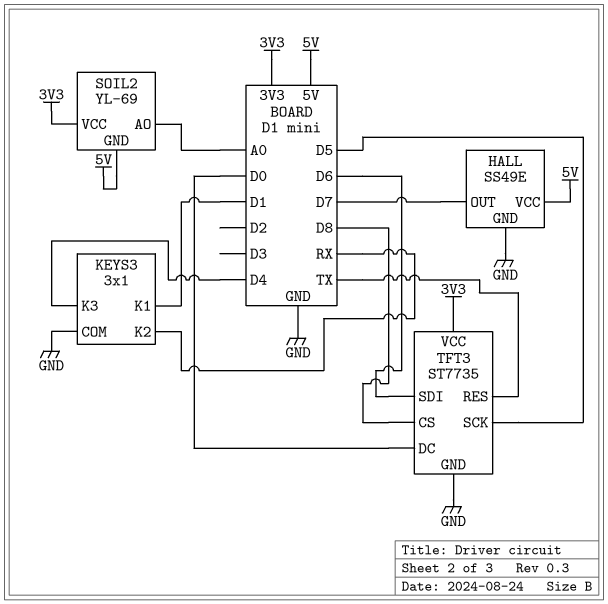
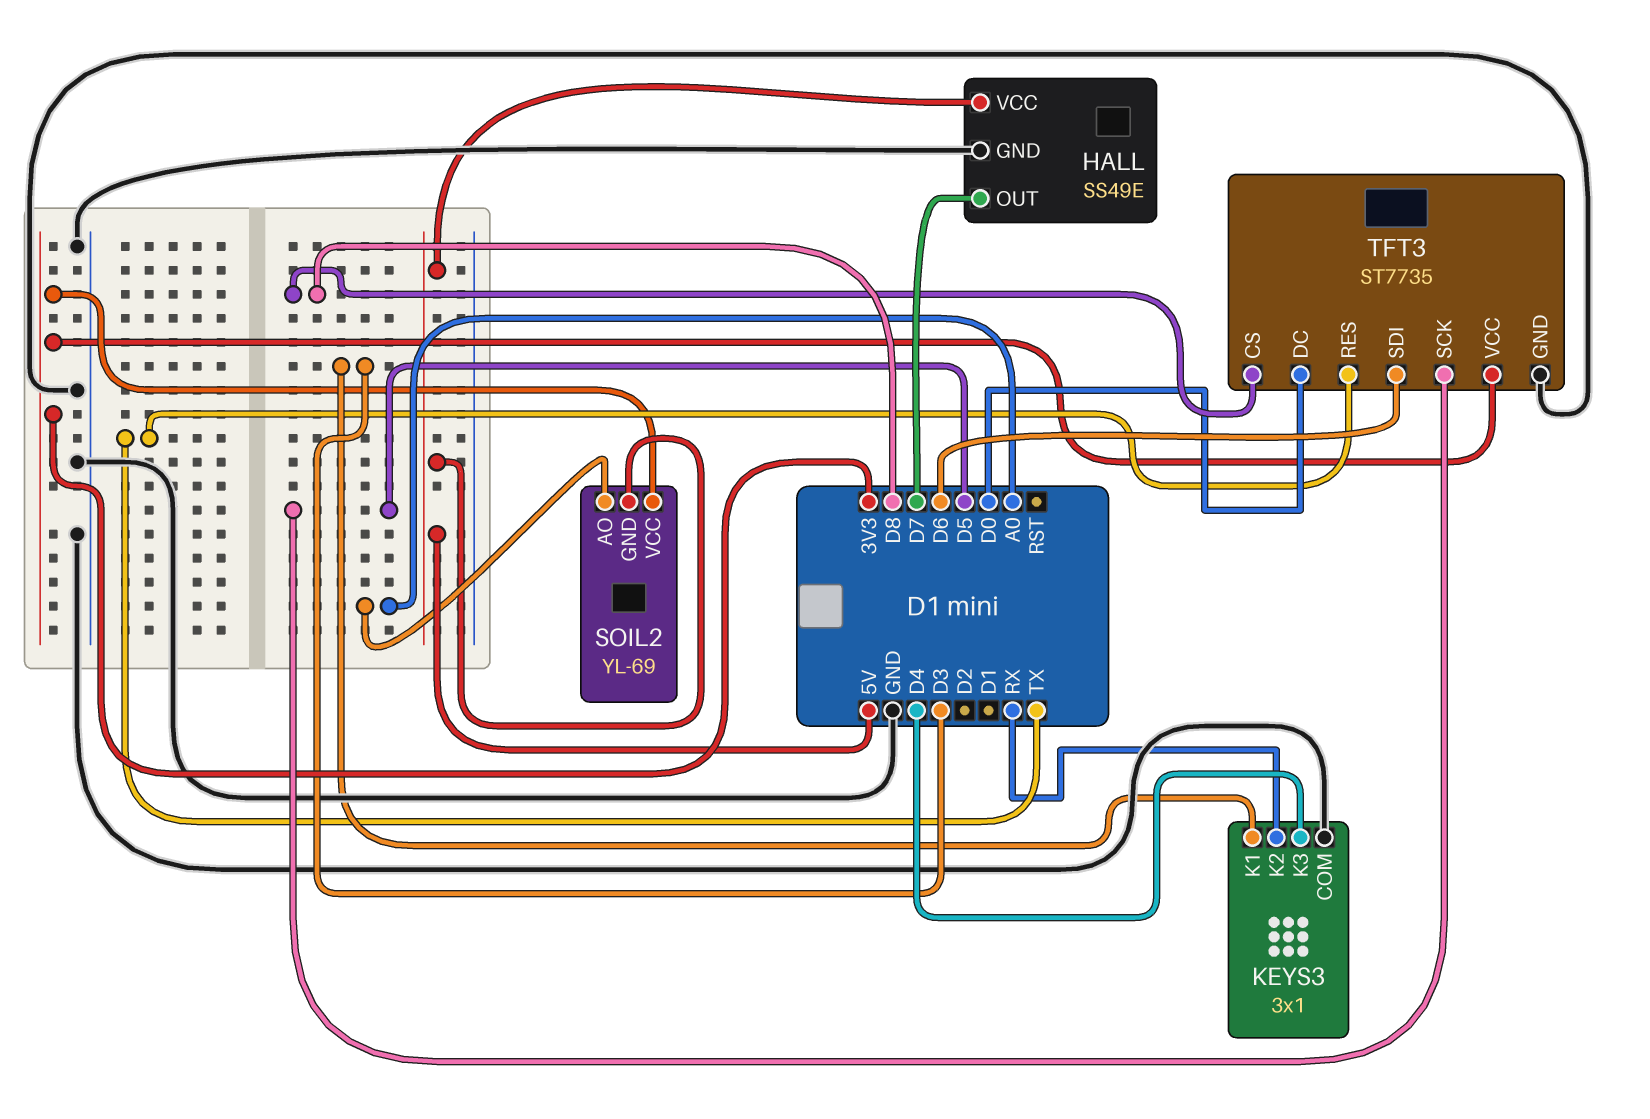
KEYS3 pin K1: D1 -> D3

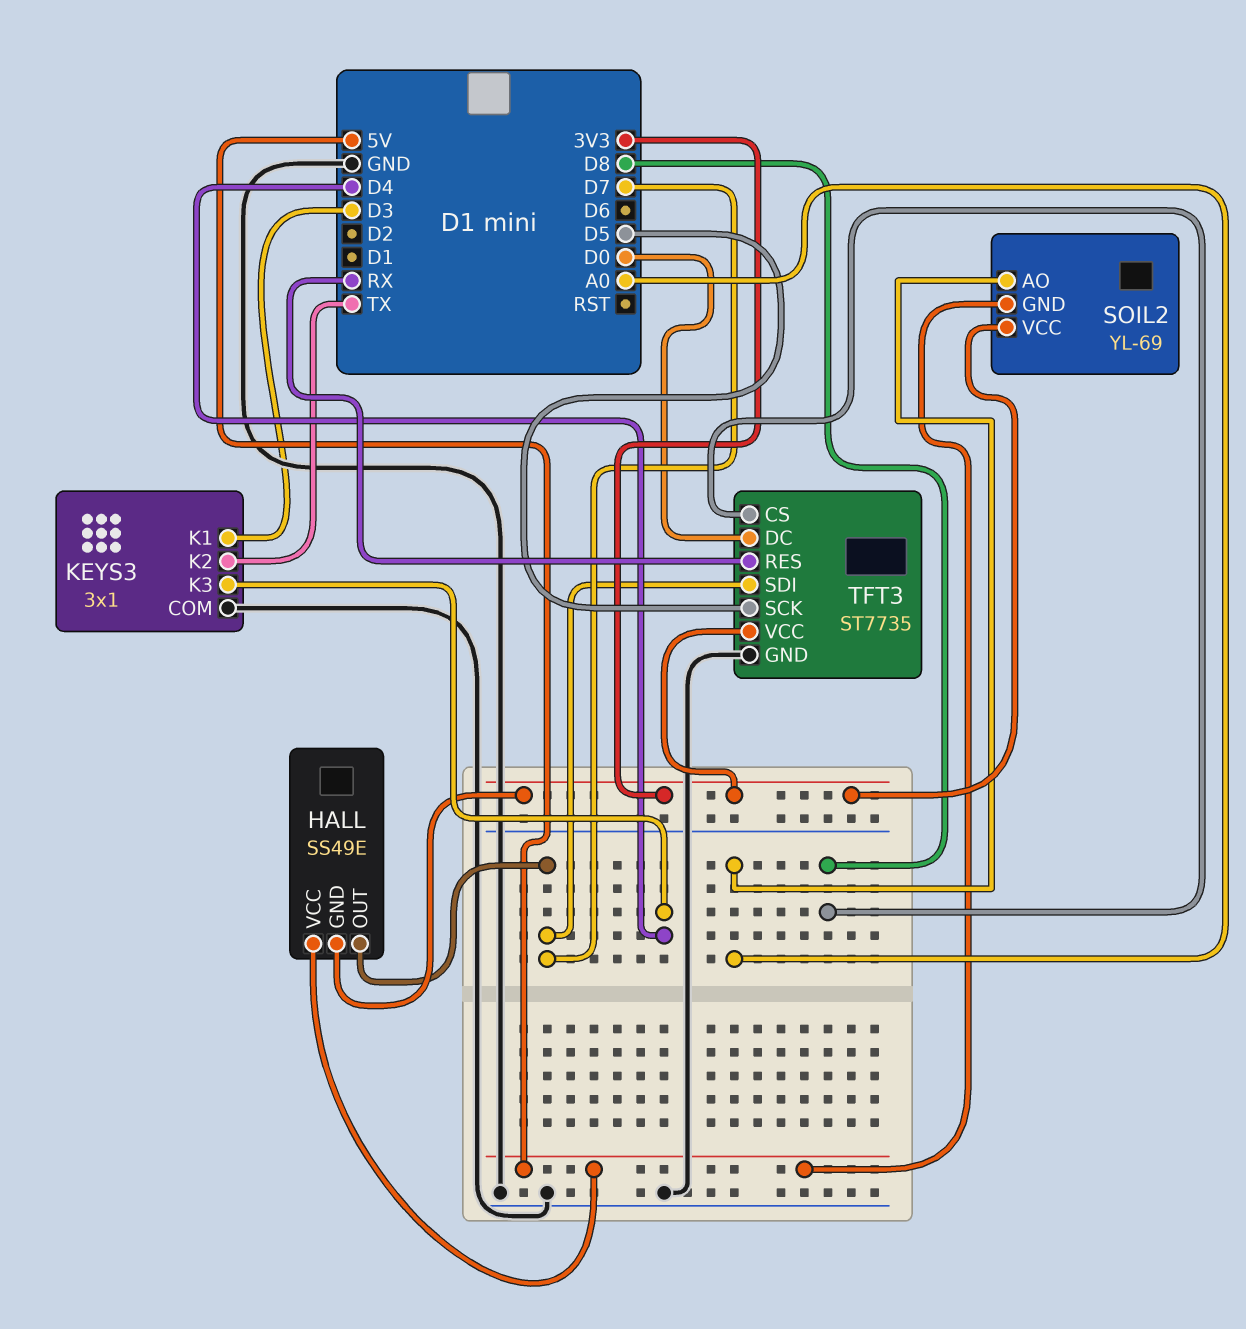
HALL pin GND: GND -> 3V3
KEYS3 pin K2: RX -> TX
TFT3 pin RES: TX -> RX
TFT3 pin SDI: D6 -> D7

